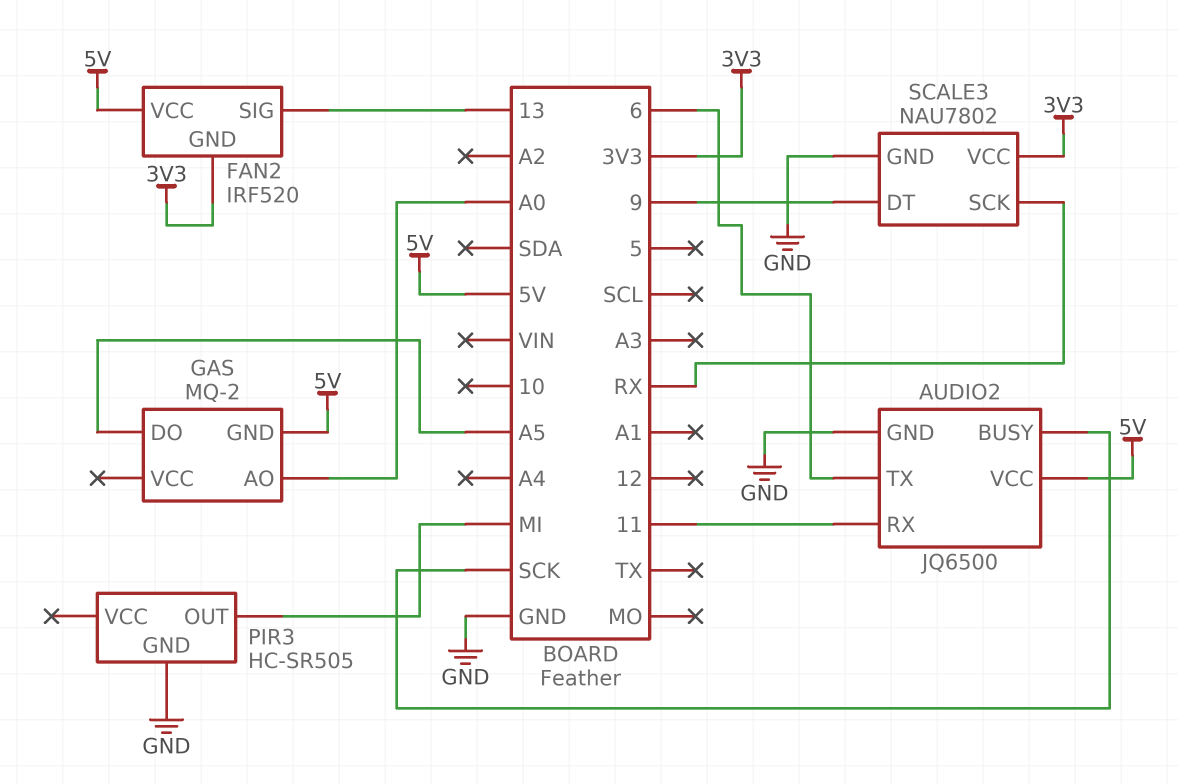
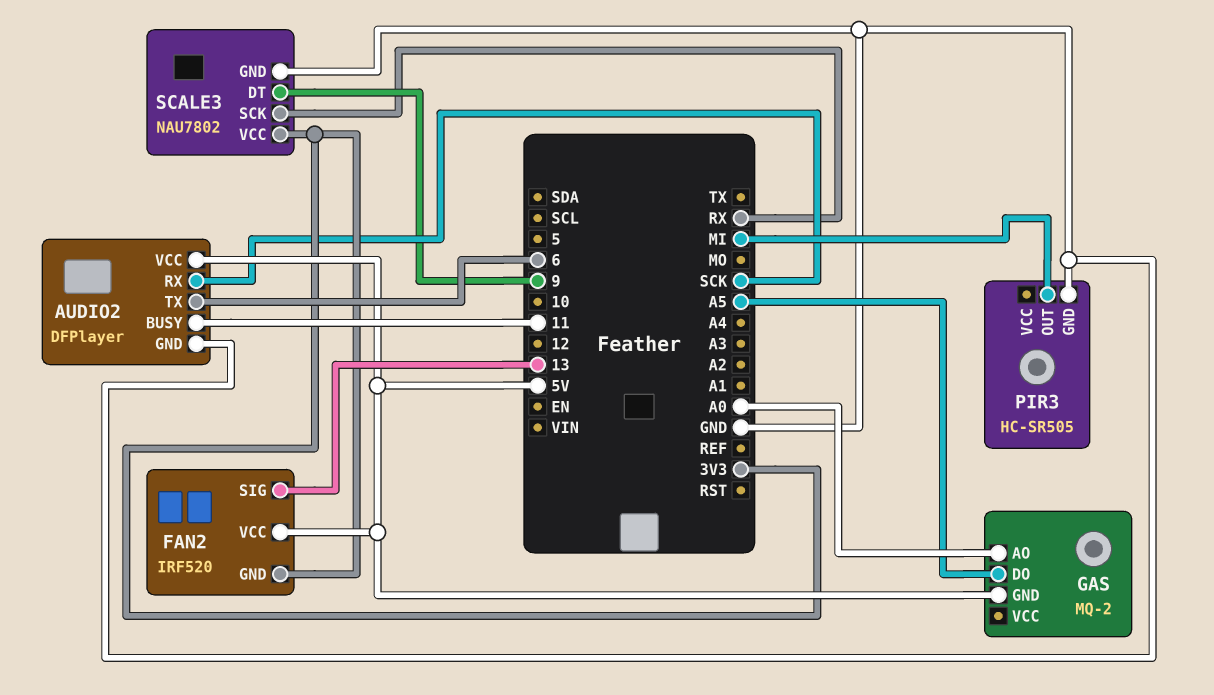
AUDIO2: JQ6500 -> DFPlayer
AUDIO2 pin BUSY: SCK -> 11
AUDIO2 pin RX: 11 -> SCK

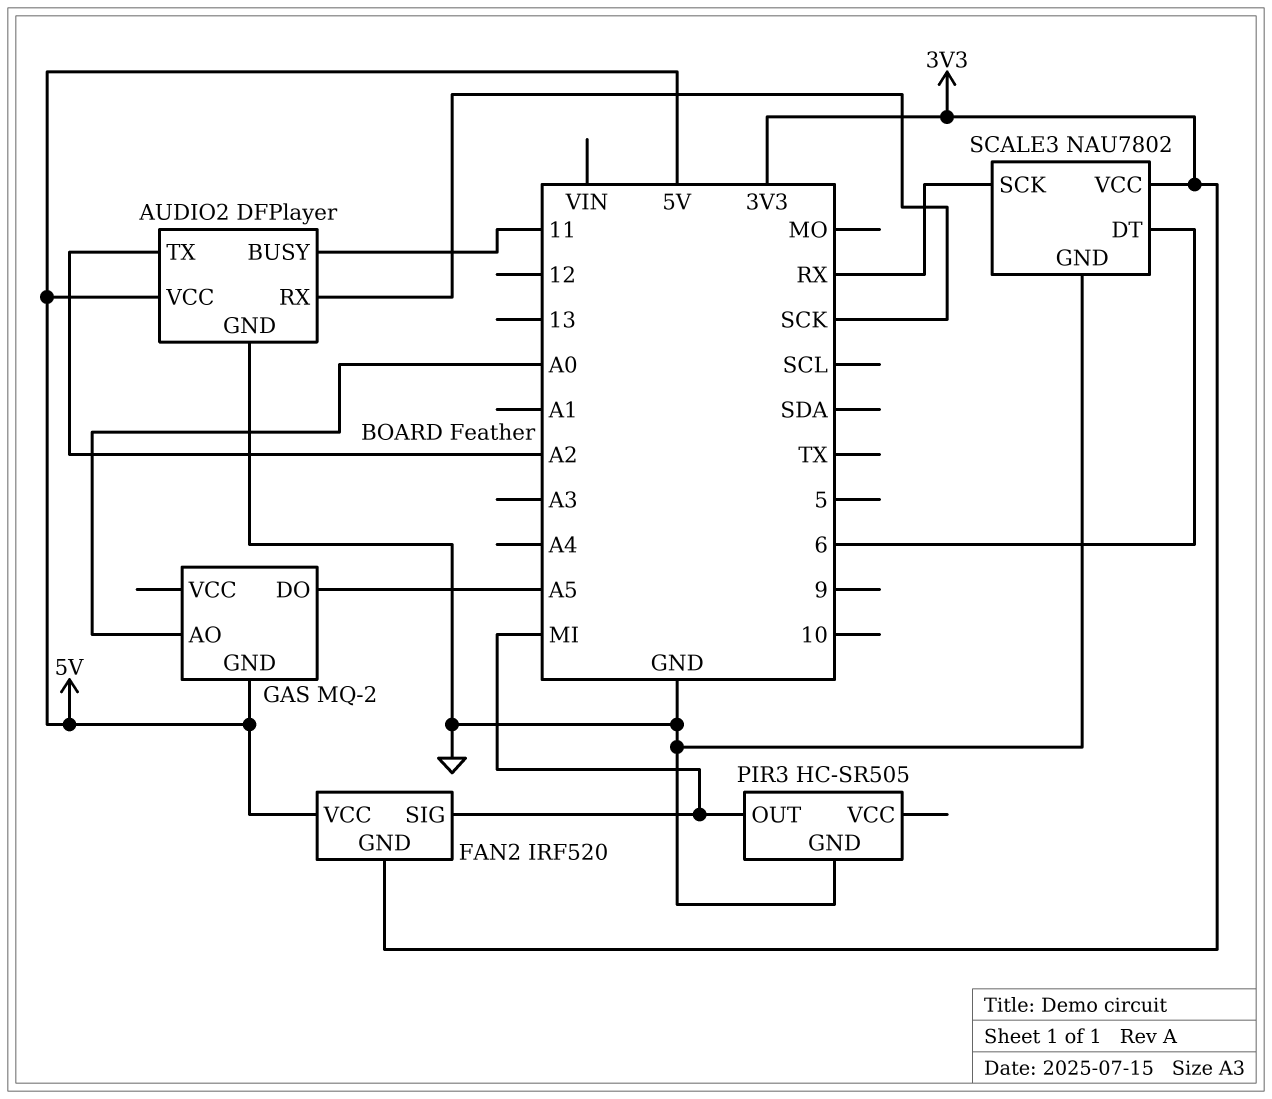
AUDIO2 pin TX: 6 -> A2
FAN2 pin SIG: 13 -> MI
SCALE3 pin DT: 9 -> 6

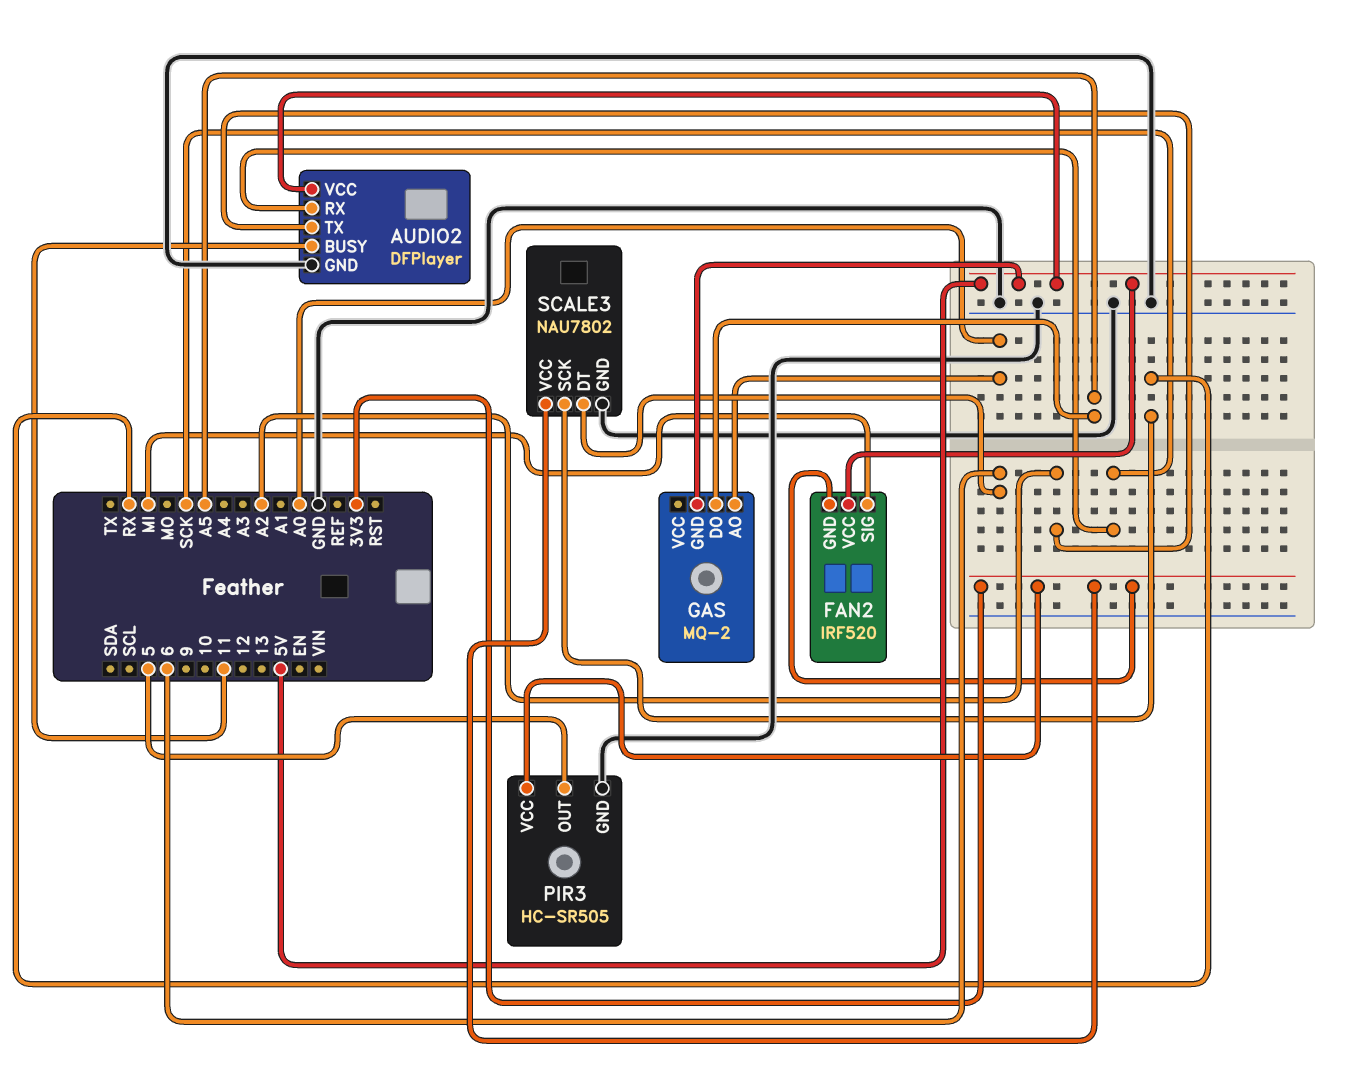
PIR3 pin OUT: MI -> 5
PIR3 pin VCC: none -> 3V3

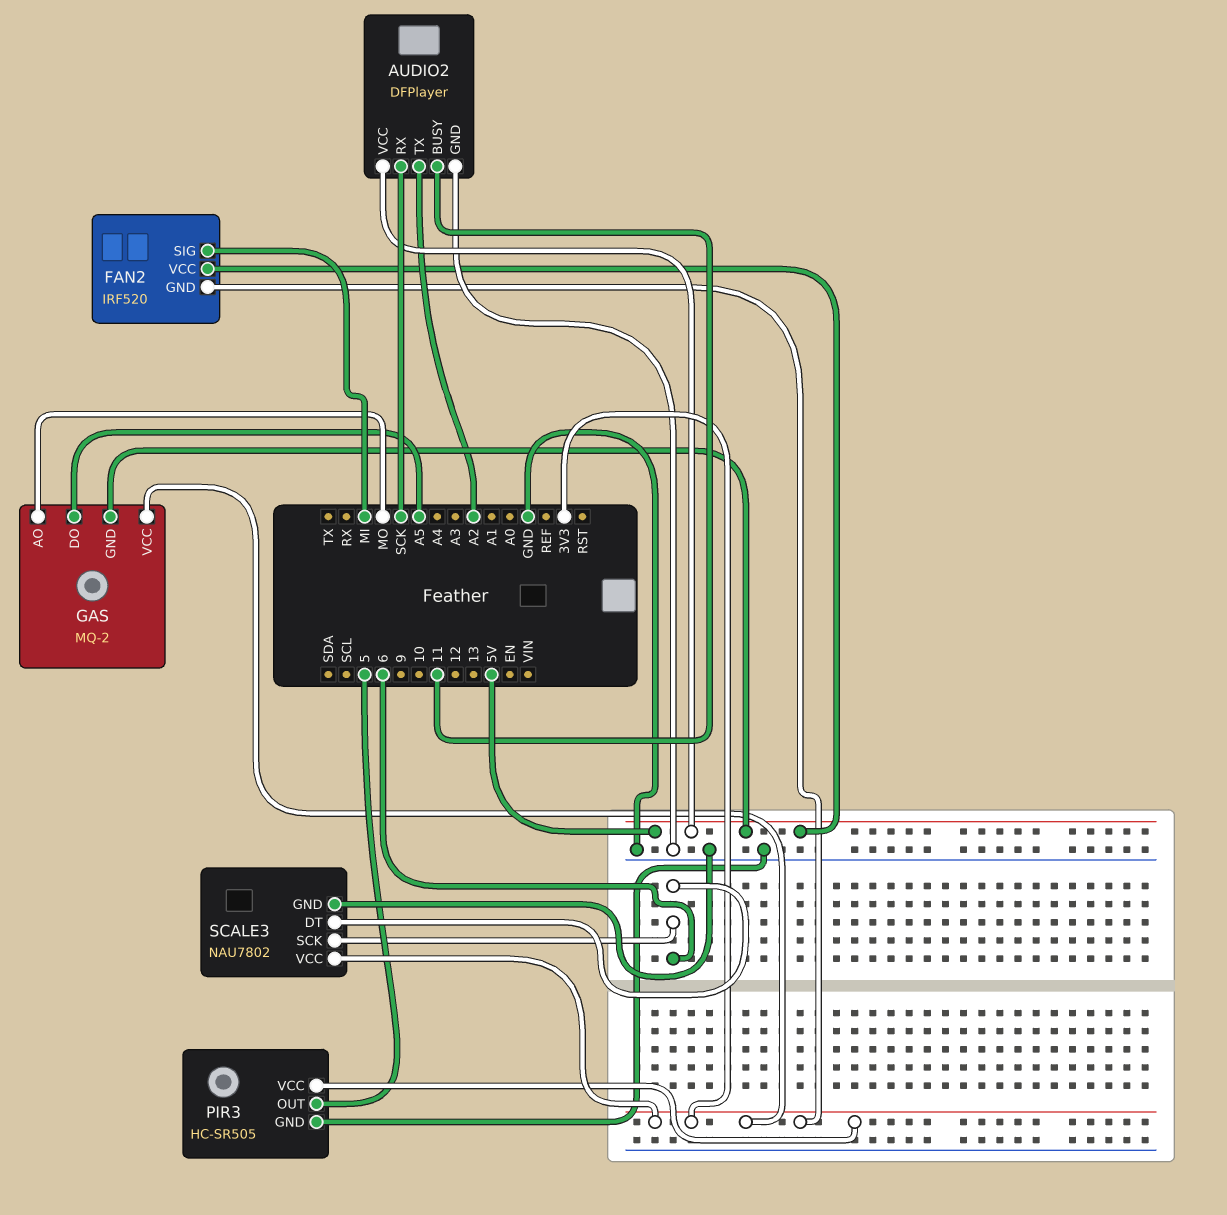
GAS pin AO: A0 -> MO
GAS pin VCC: none -> 3V3
SCALE3 pin SCK: RX -> 6

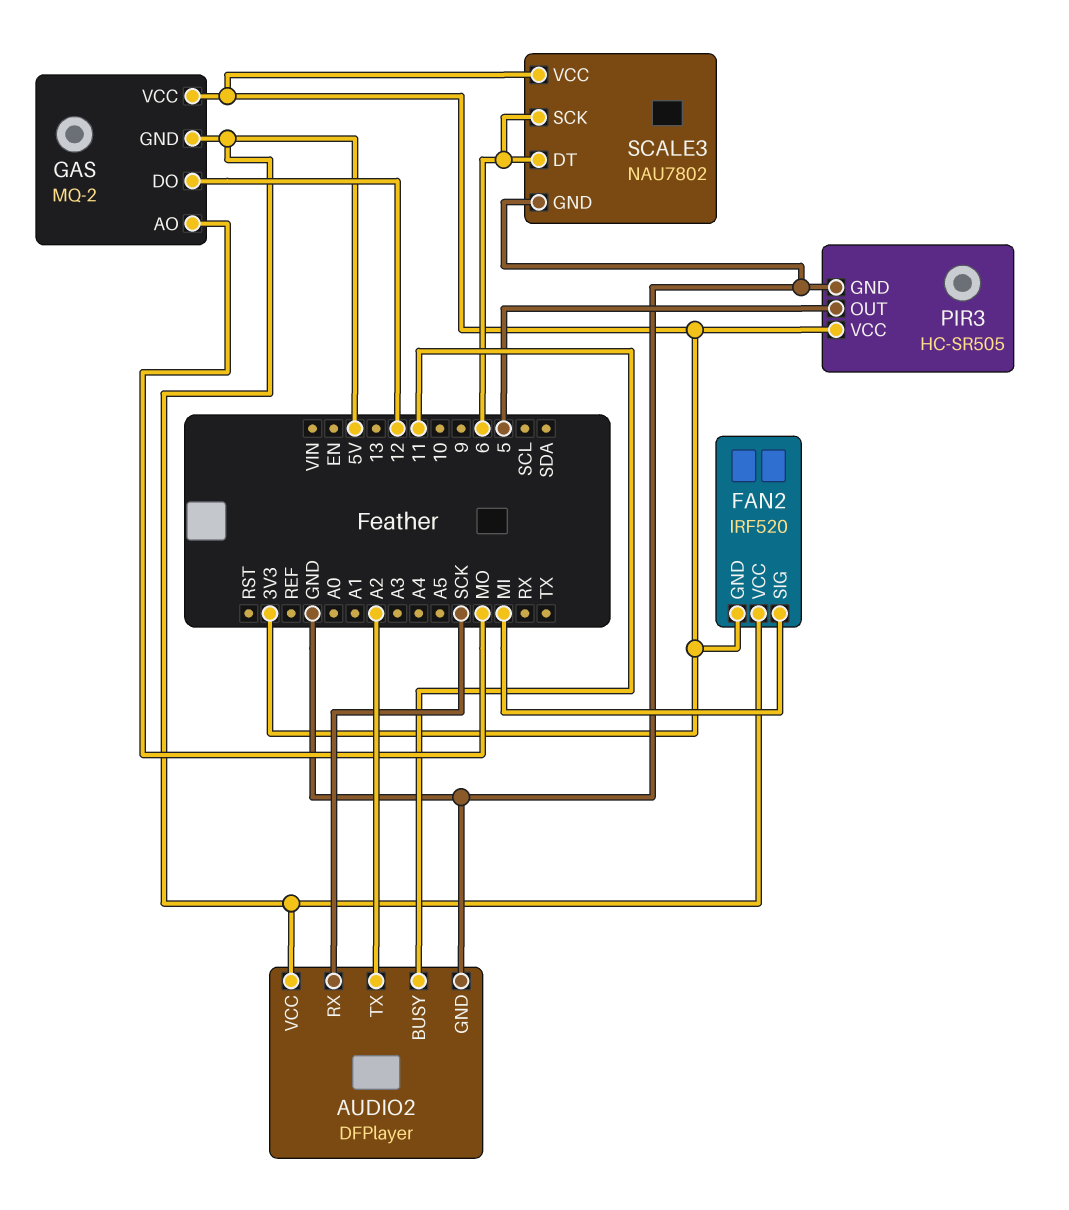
GAS pin DO: A5 -> 12

